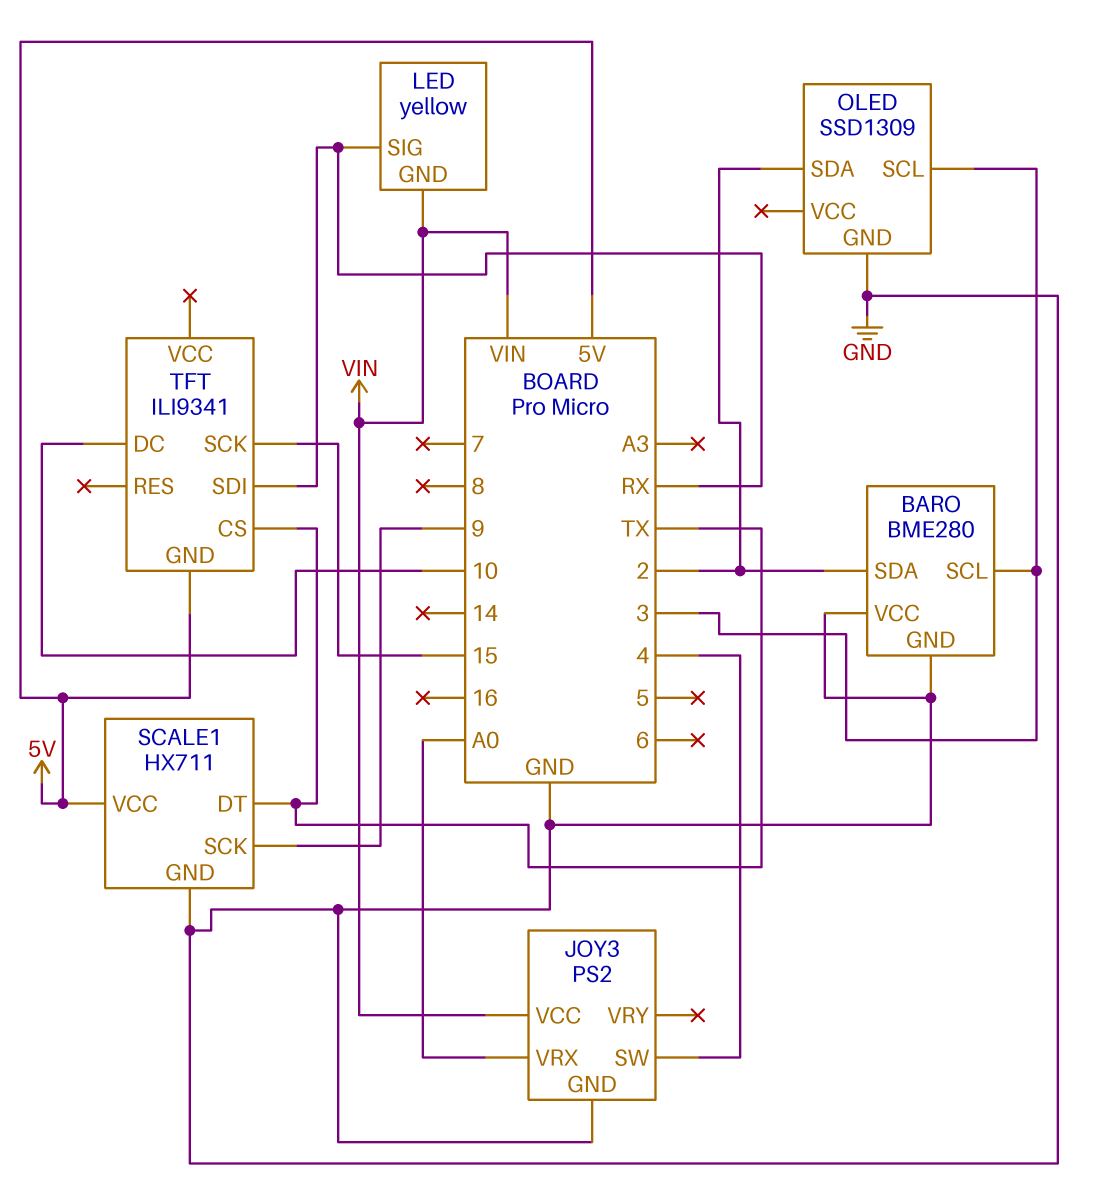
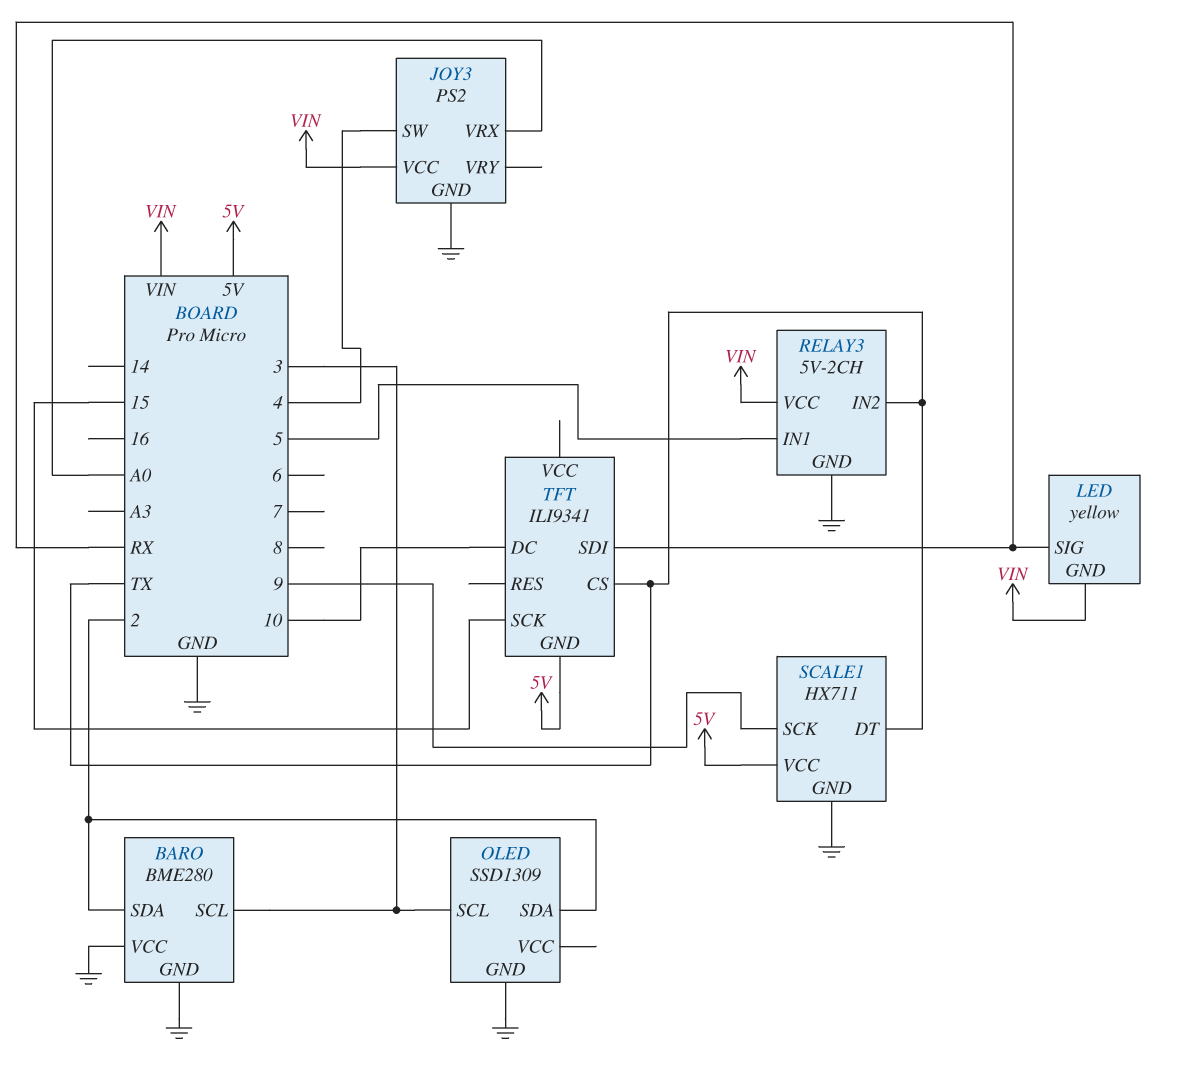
RELAY3: none -> 5V-2CH
RELAY3 pin GND: none -> GND
RELAY3 pin IN1: none -> 5
RELAY3 pin IN2: none -> TX
RELAY3 pin VCC: none -> VIN

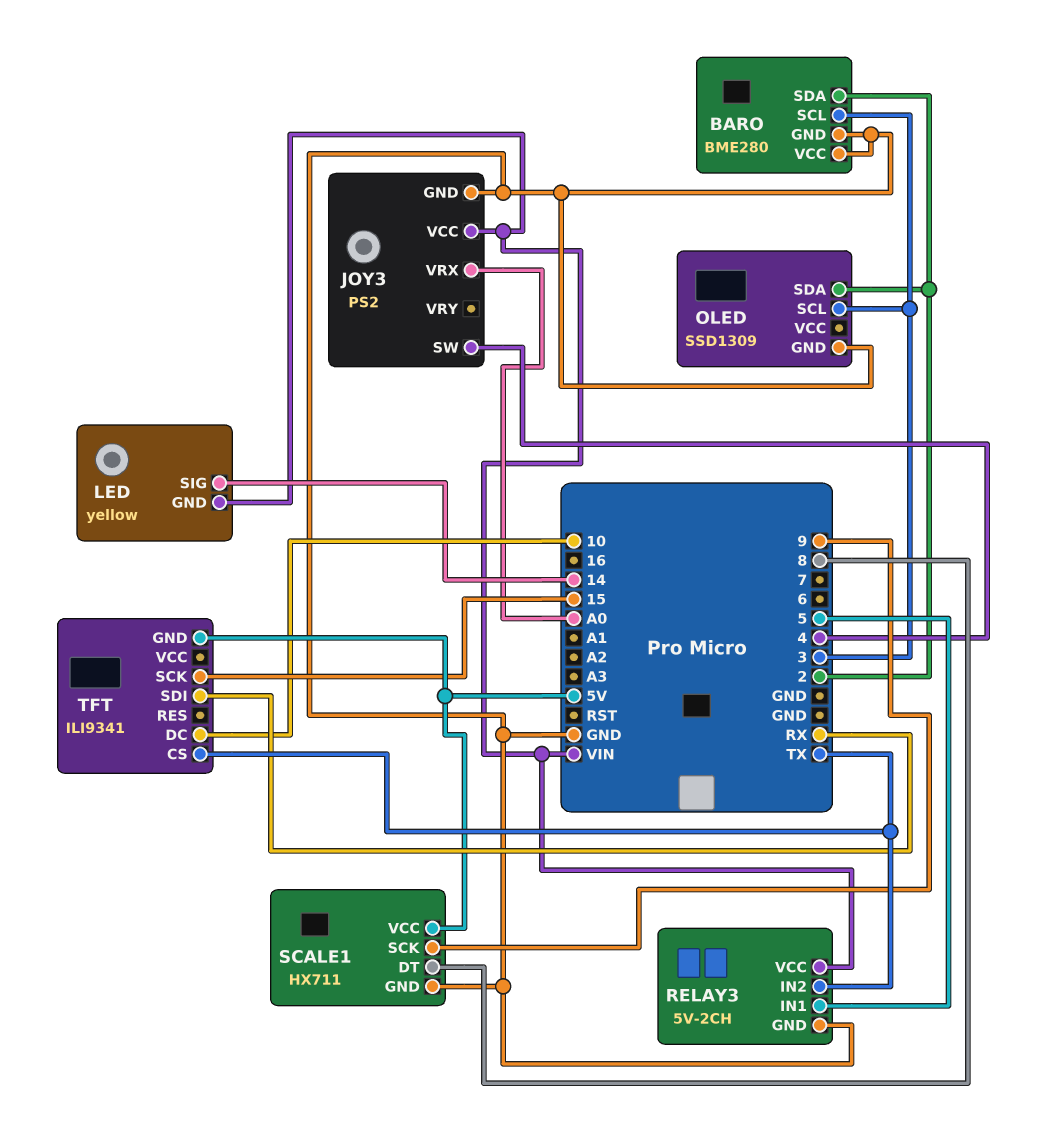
LED pin SIG: RX -> 14
SCALE1 pin DT: TX -> 8

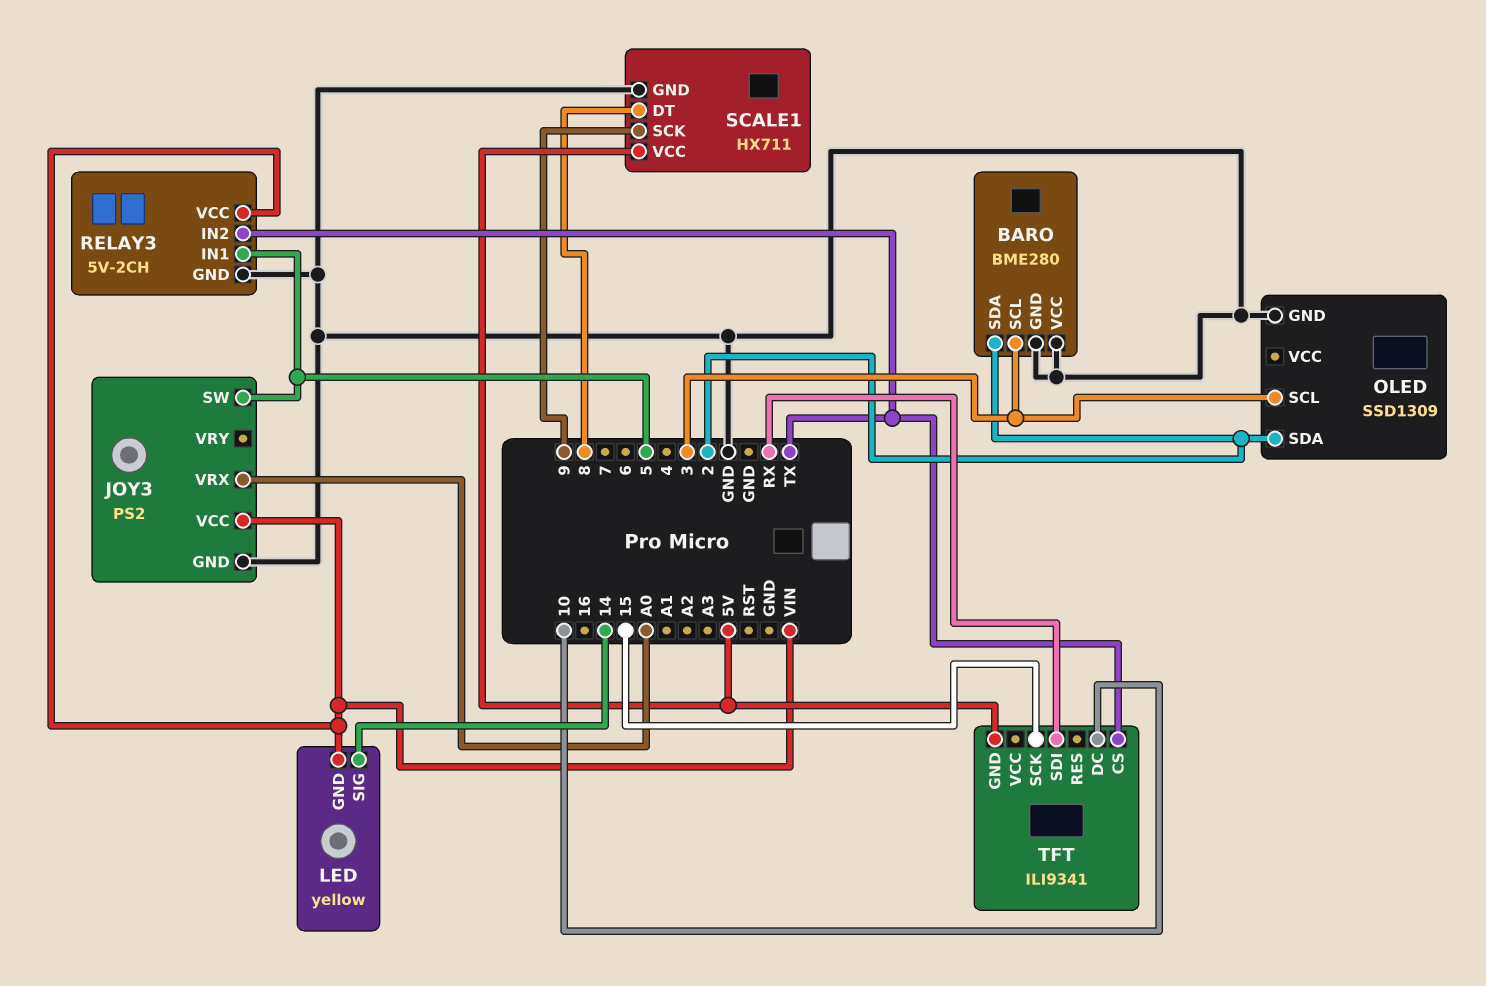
JOY3 pin SW: 4 -> 5

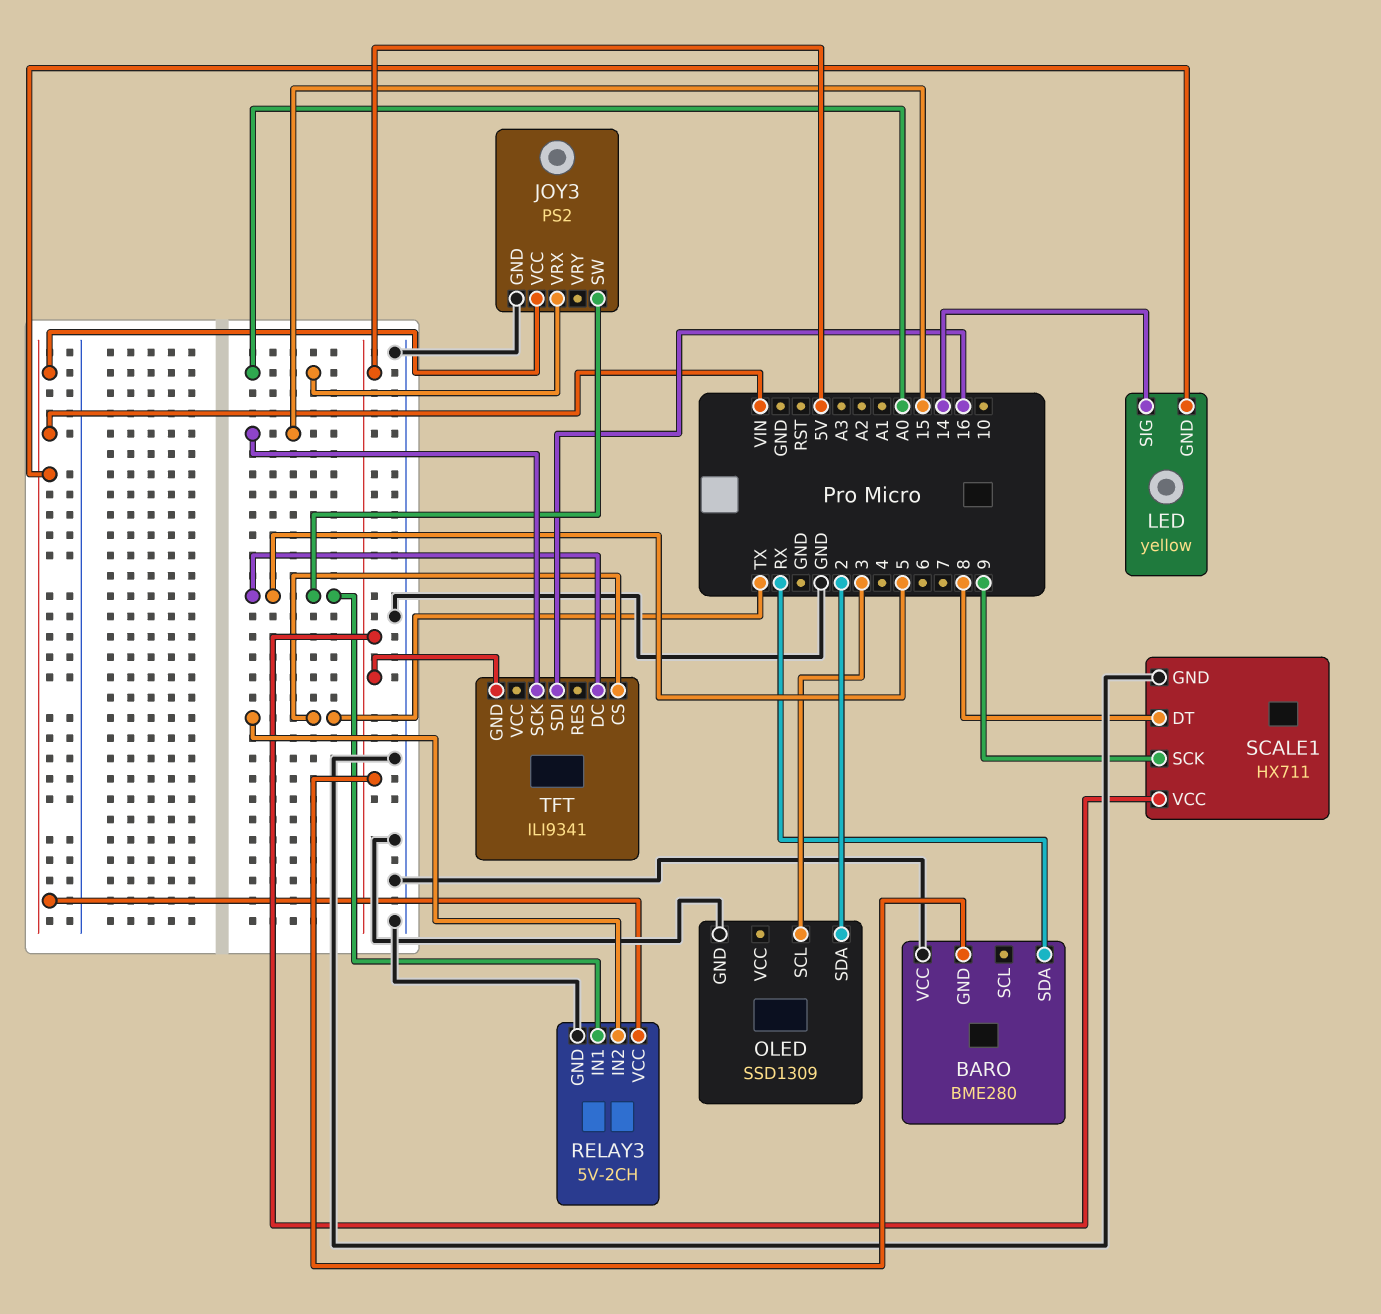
BARO pin GND: GND -> 5V
BARO pin SCL: 3 -> none
BARO pin SDA: 2 -> RX
TFT pin DC: 10 -> 5
TFT pin SDI: RX -> 16

